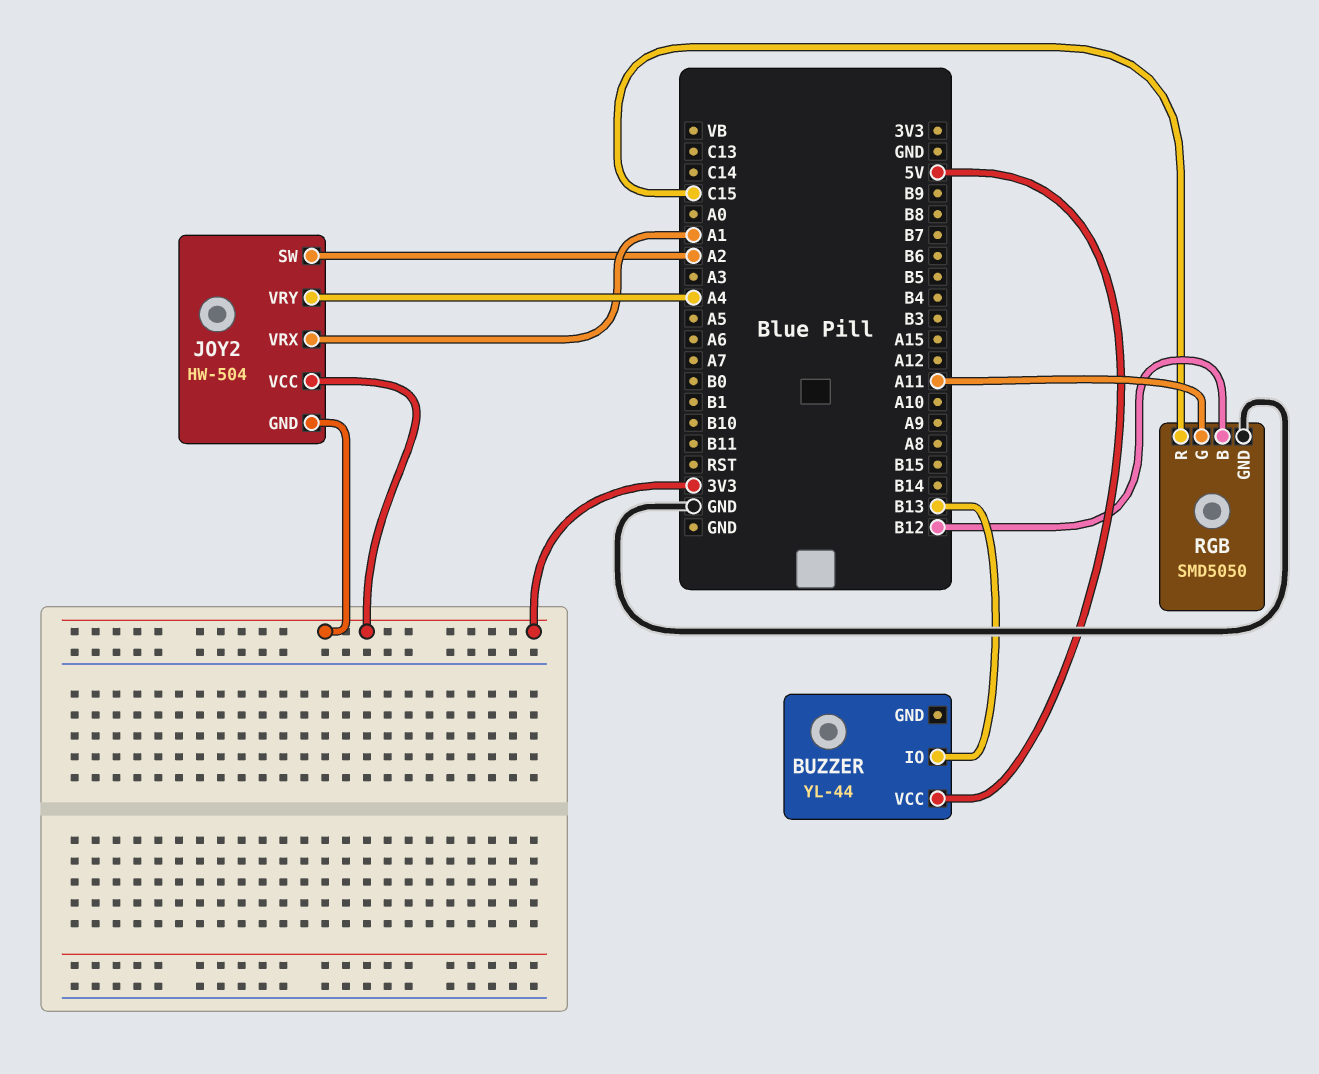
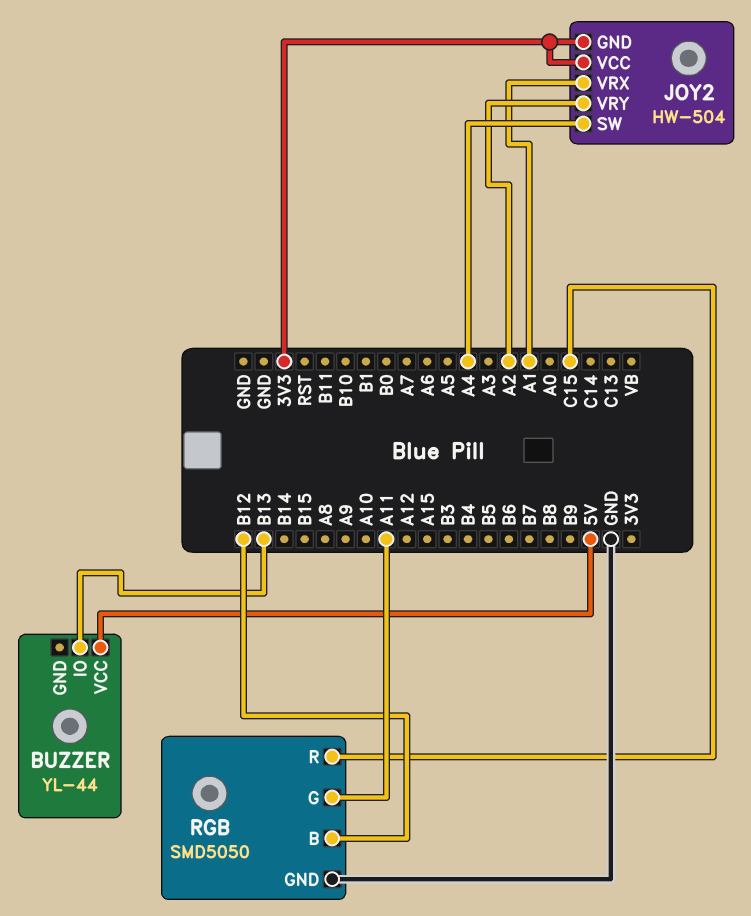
JOY2 pin SW: A2 -> A4
JOY2 pin VRY: A4 -> A2

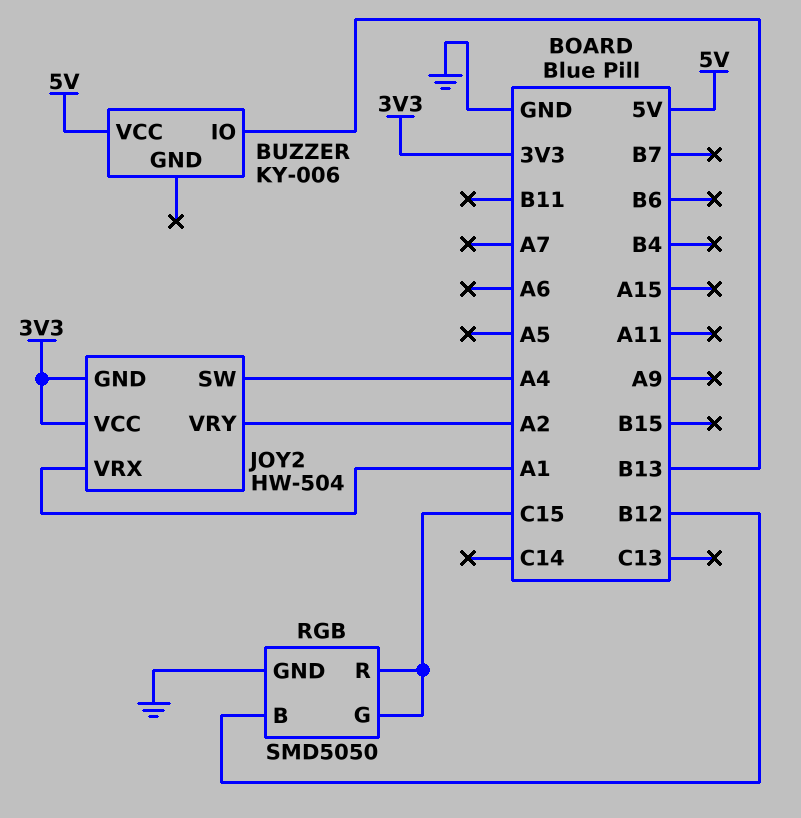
BUZZER: YL-44 -> KY-006
RGB pin G: A11 -> C15

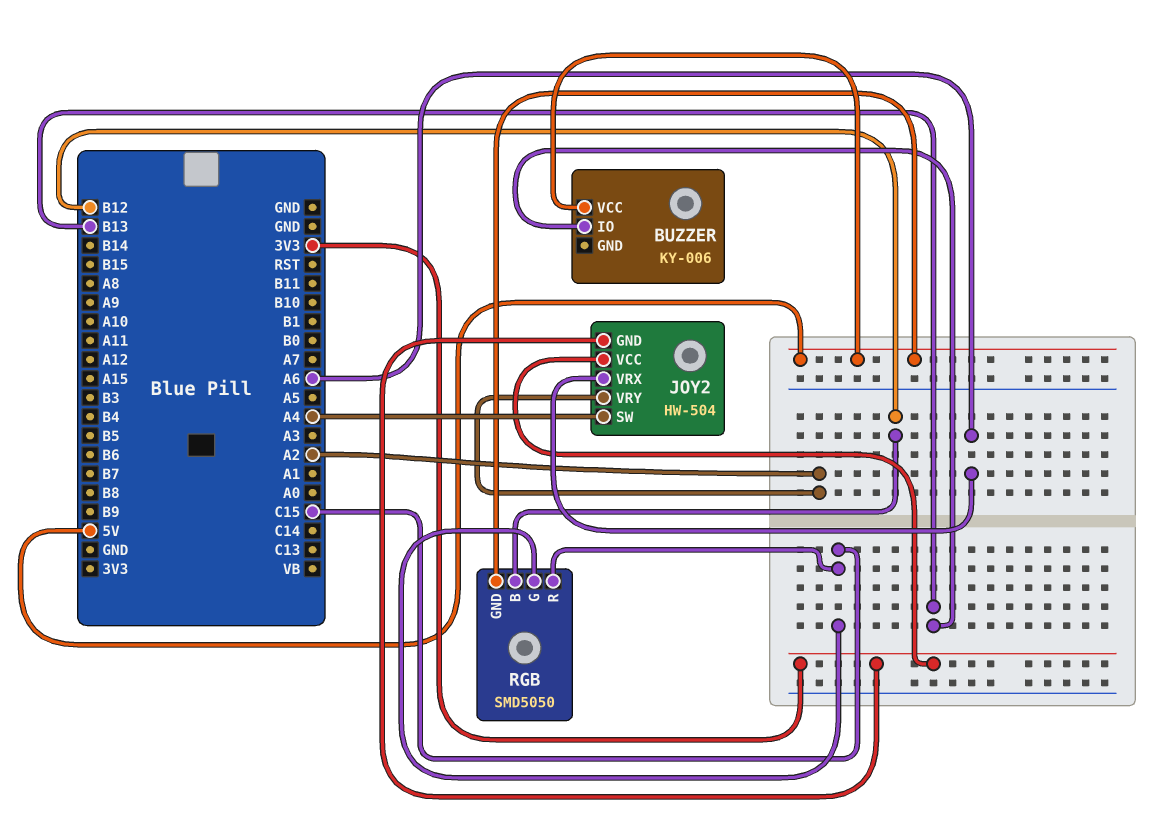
JOY2 pin VRX: A1 -> A6
RGB pin GND: GND -> 5V

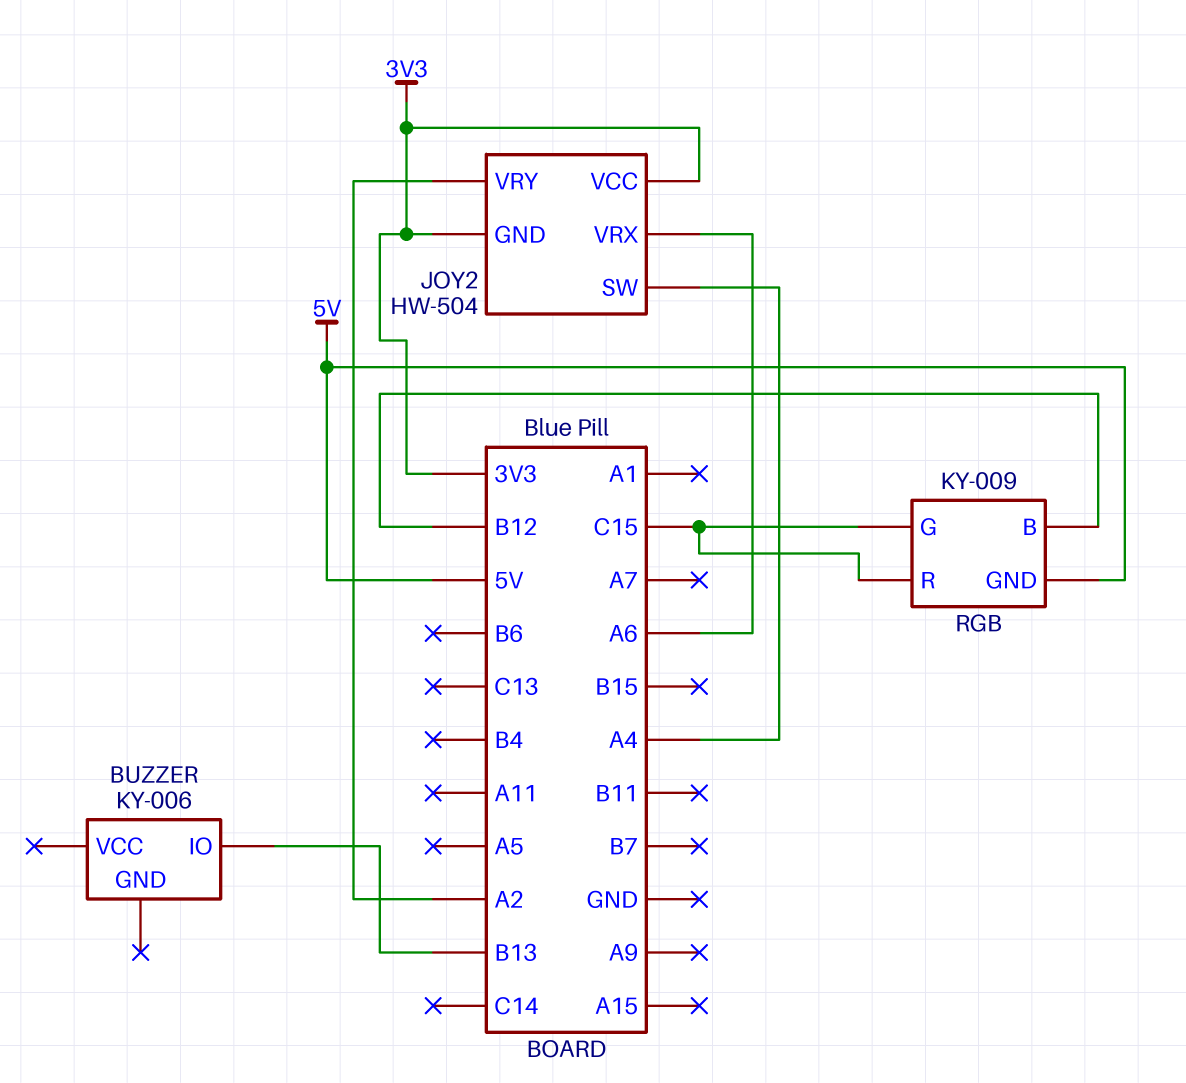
BUZZER pin VCC: 5V -> none
RGB: SMD5050 -> KY-009

